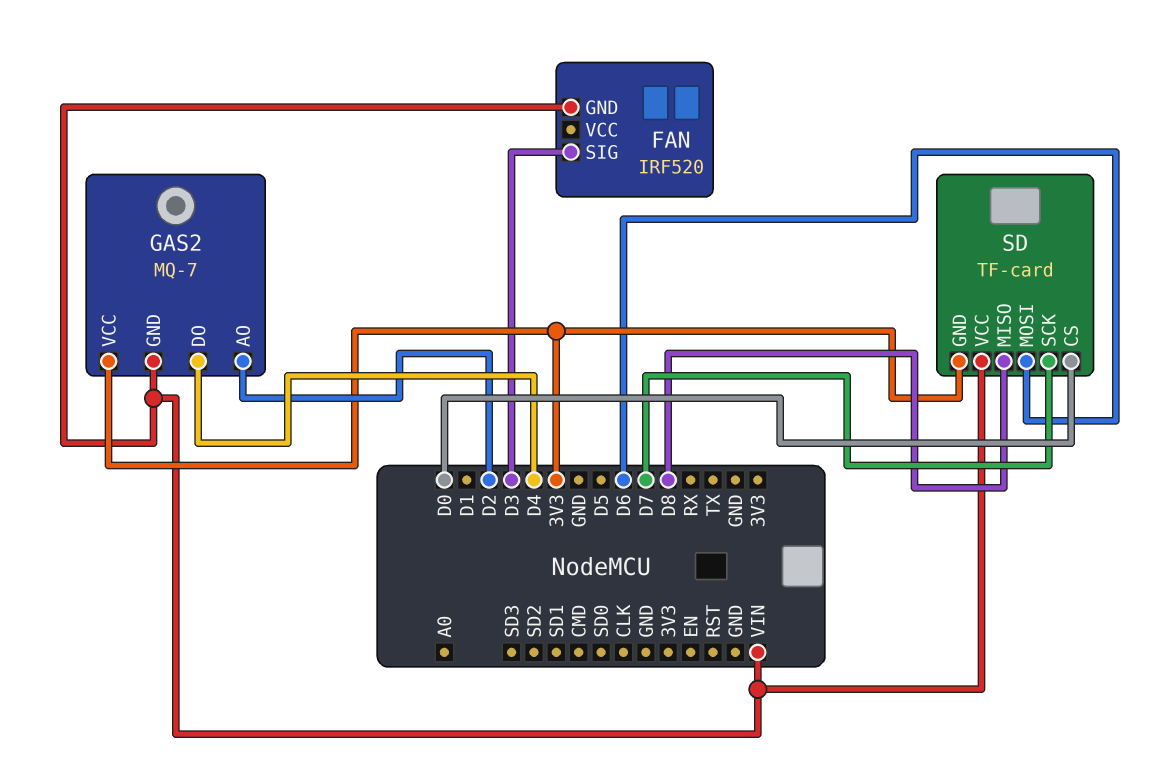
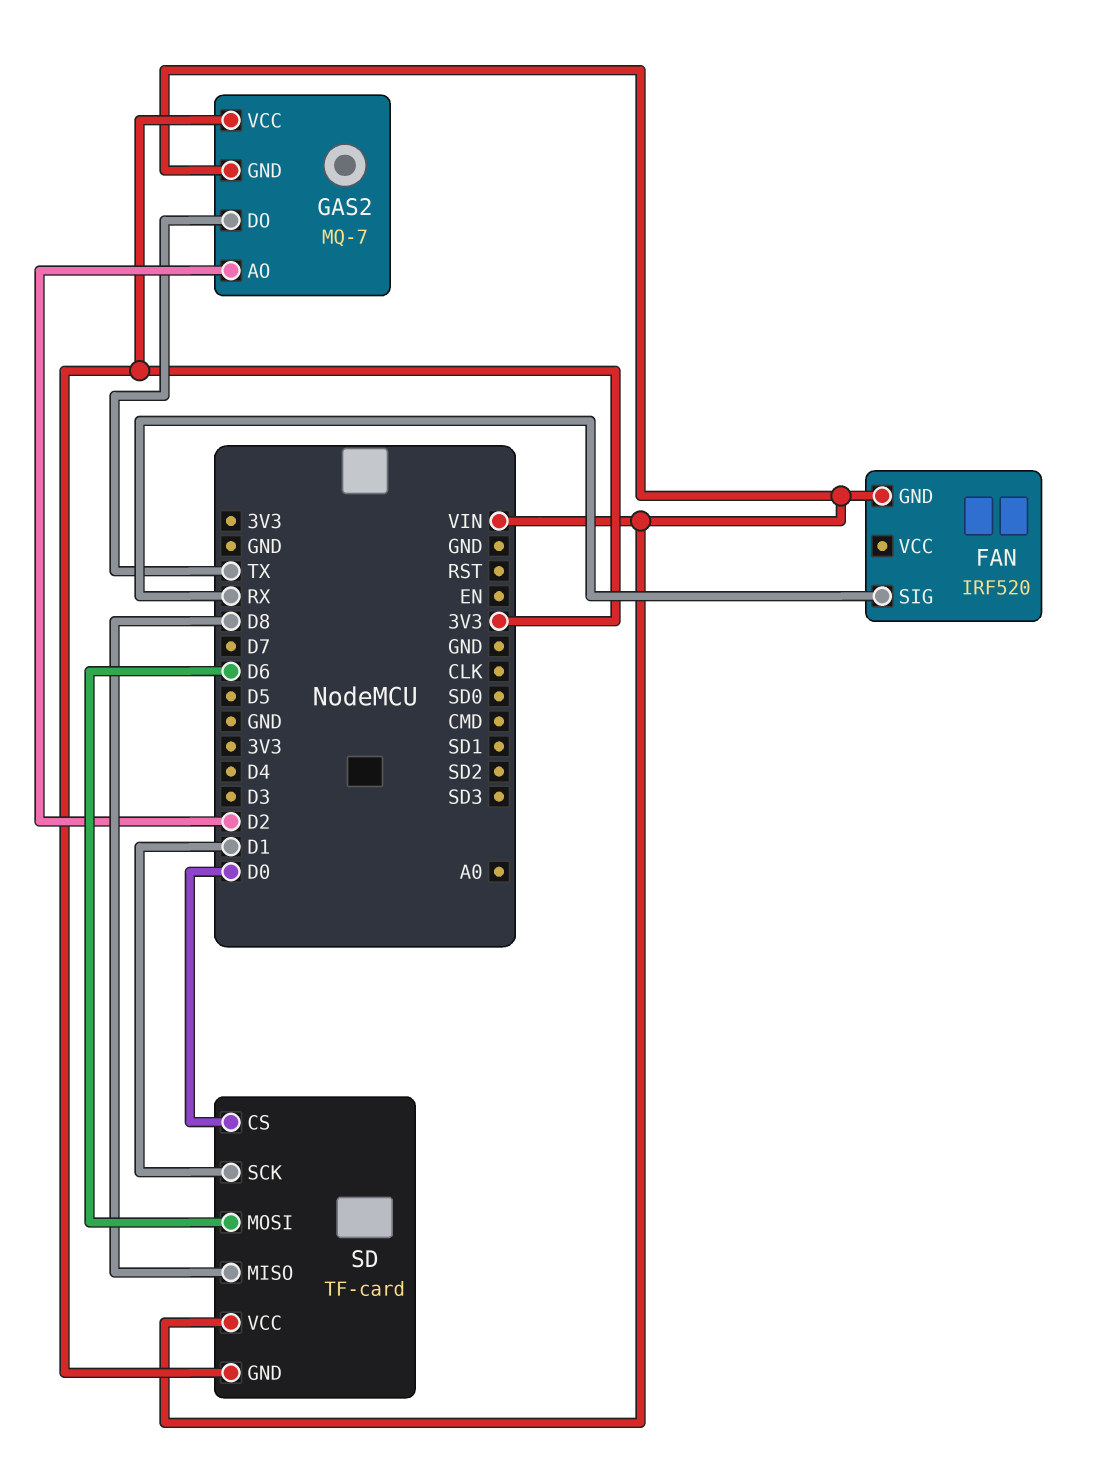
FAN pin SIG: D3 -> RX
GAS2 pin DO: D4 -> TX
SD pin SCK: D7 -> D1

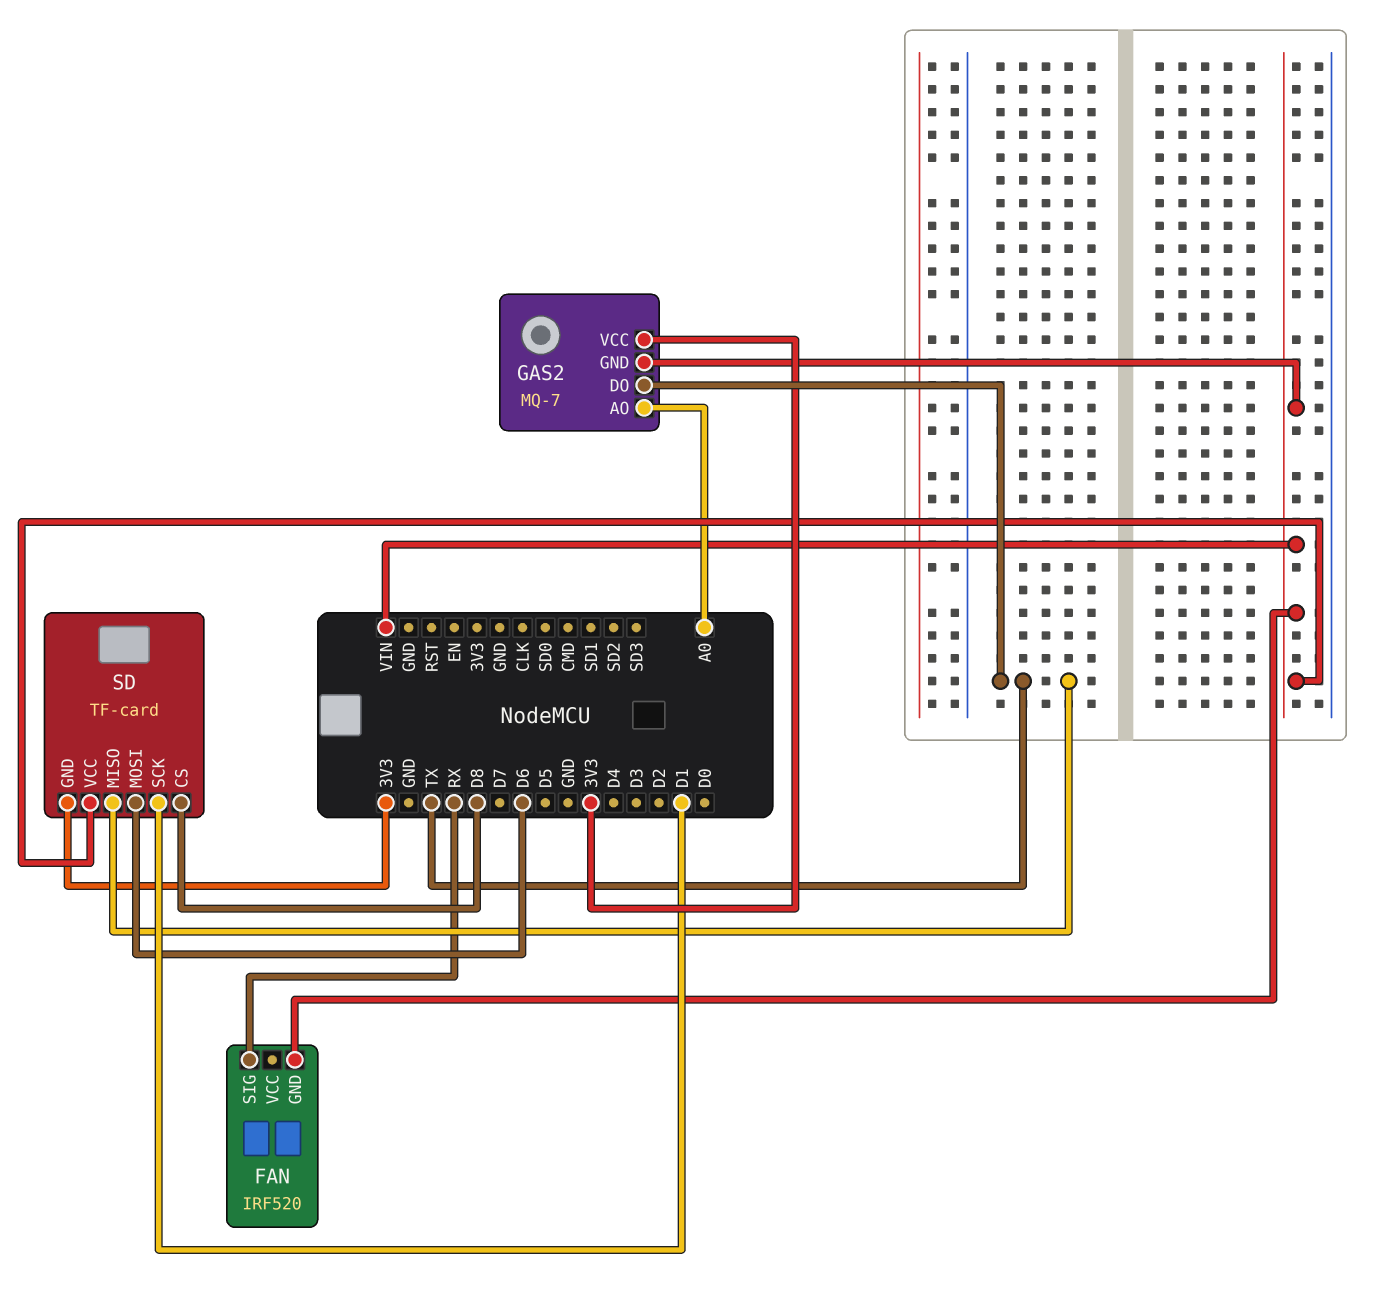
GAS2 pin AO: D2 -> A0
SD pin CS: D0 -> D8
SD pin MISO: D8 -> TX

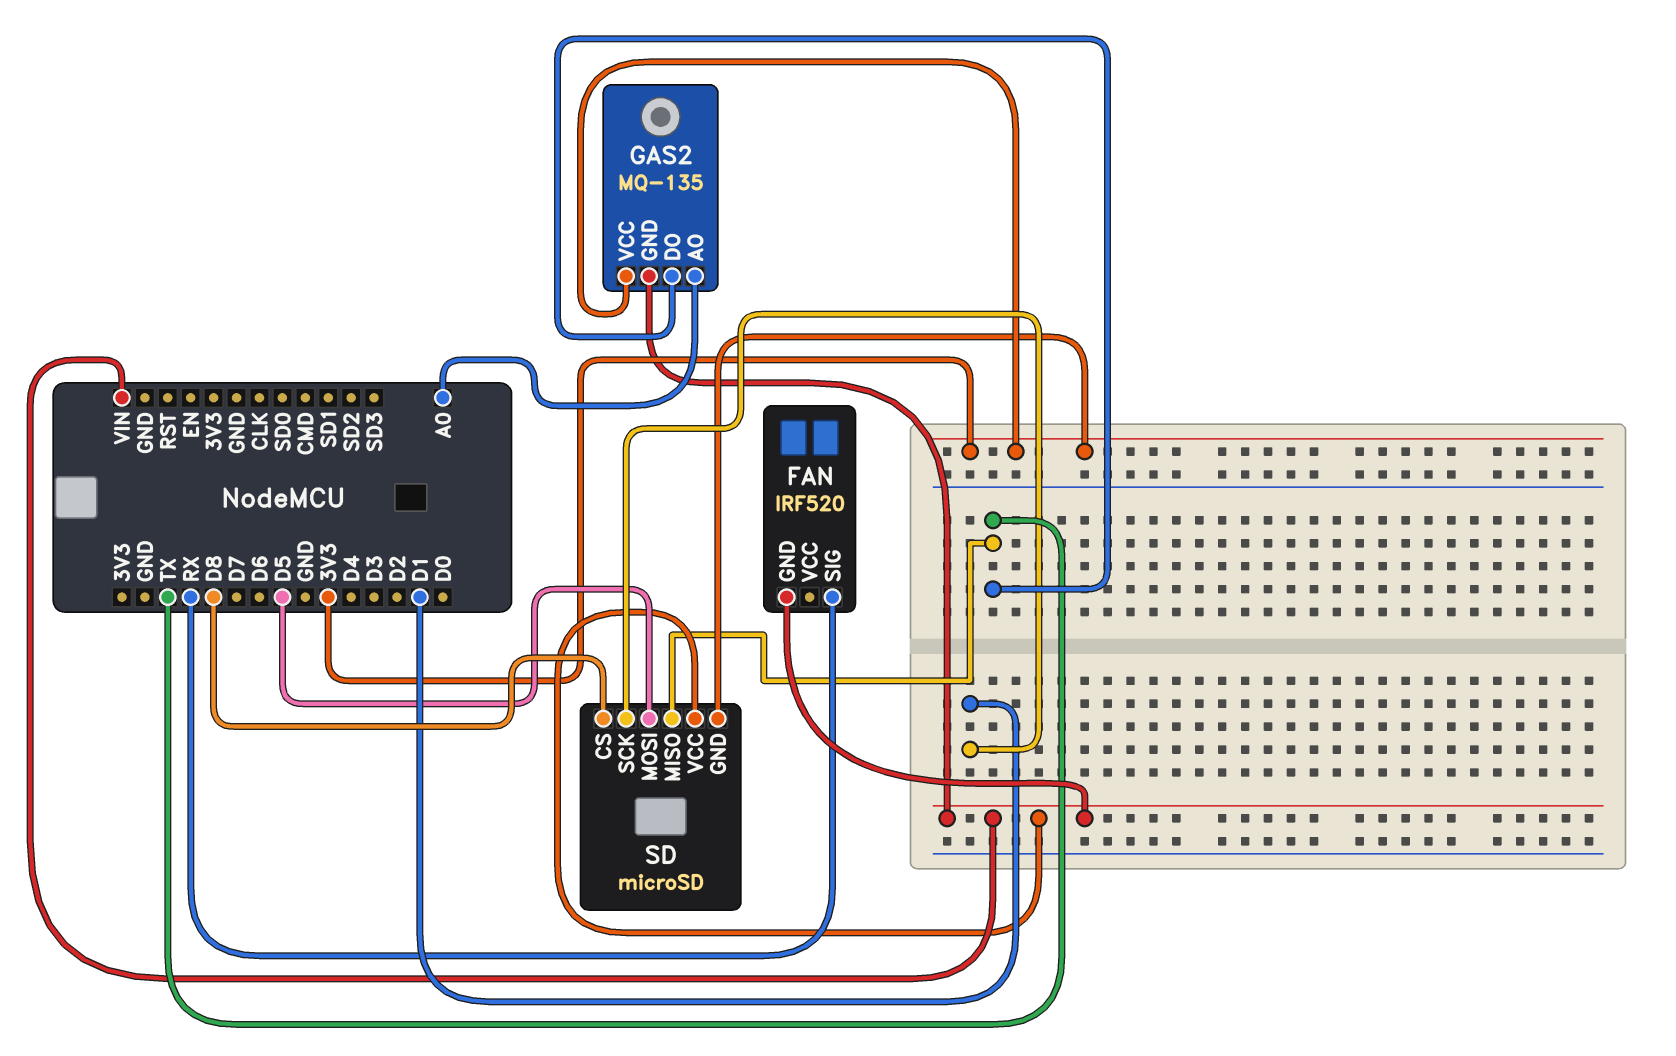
GAS2: MQ-7 -> MQ-135
SD: TF-card -> microSD
SD pin MOSI: D6 -> D5

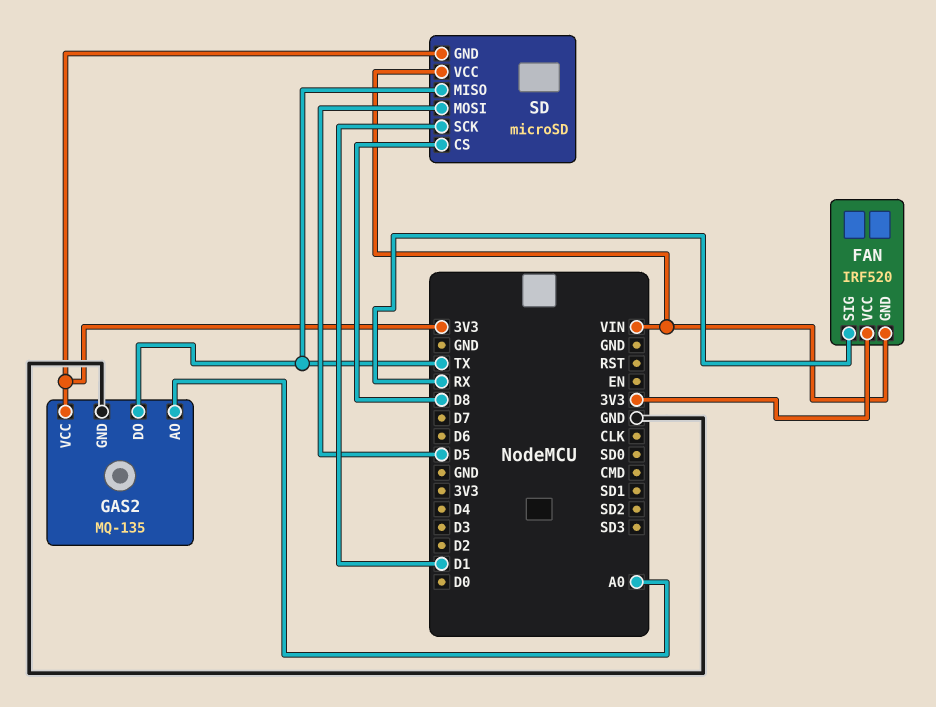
FAN pin VCC: none -> 3V3
GAS2 pin GND: VIN -> GND

